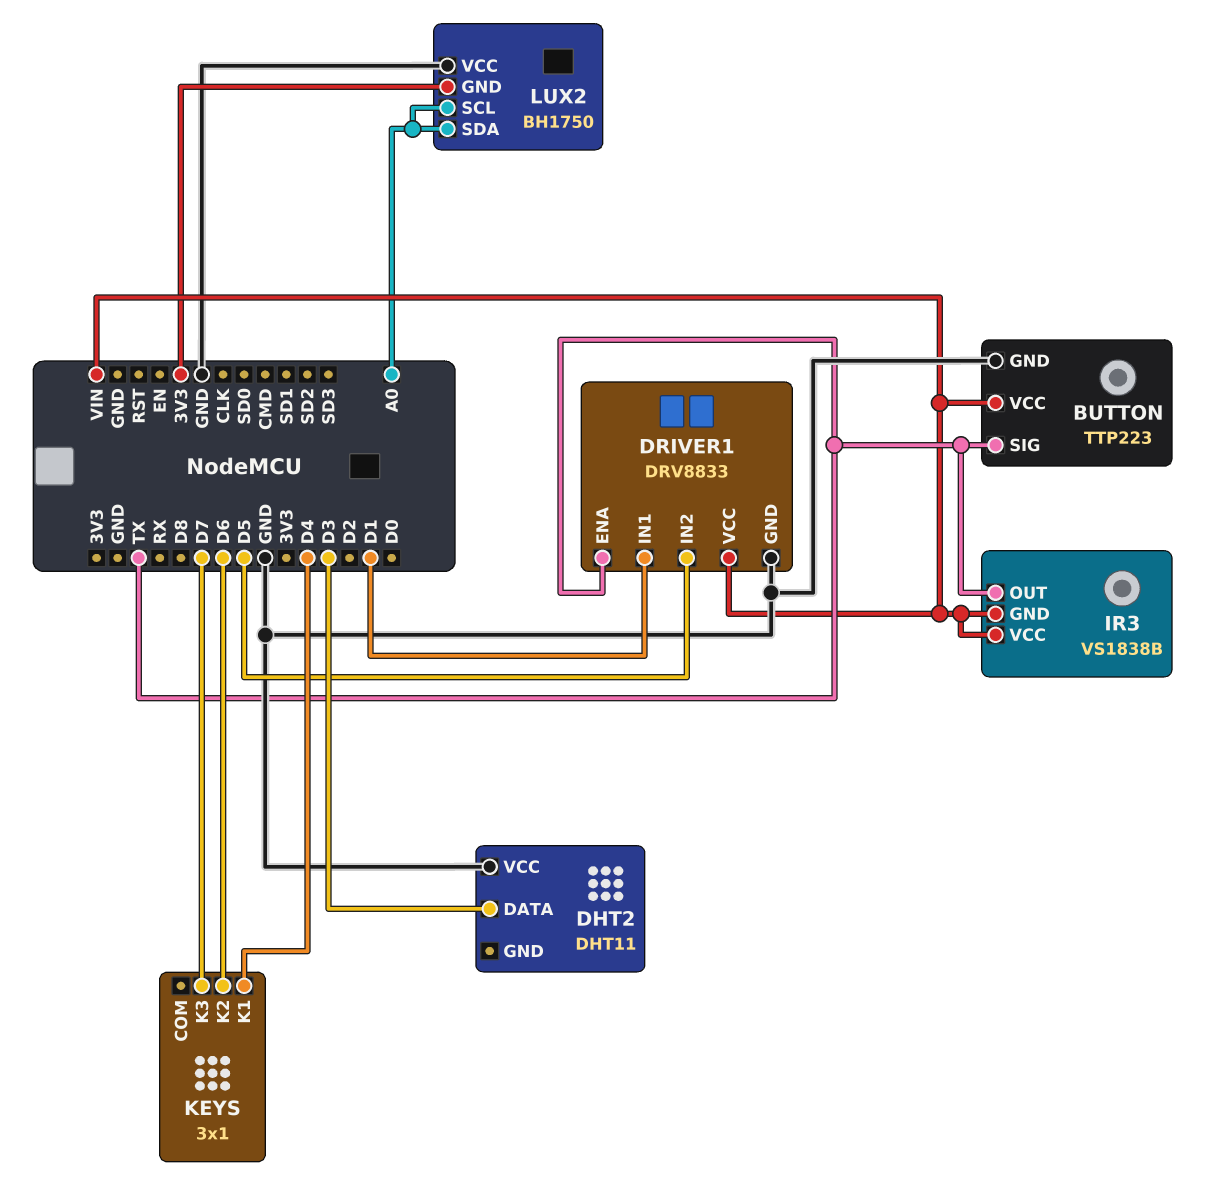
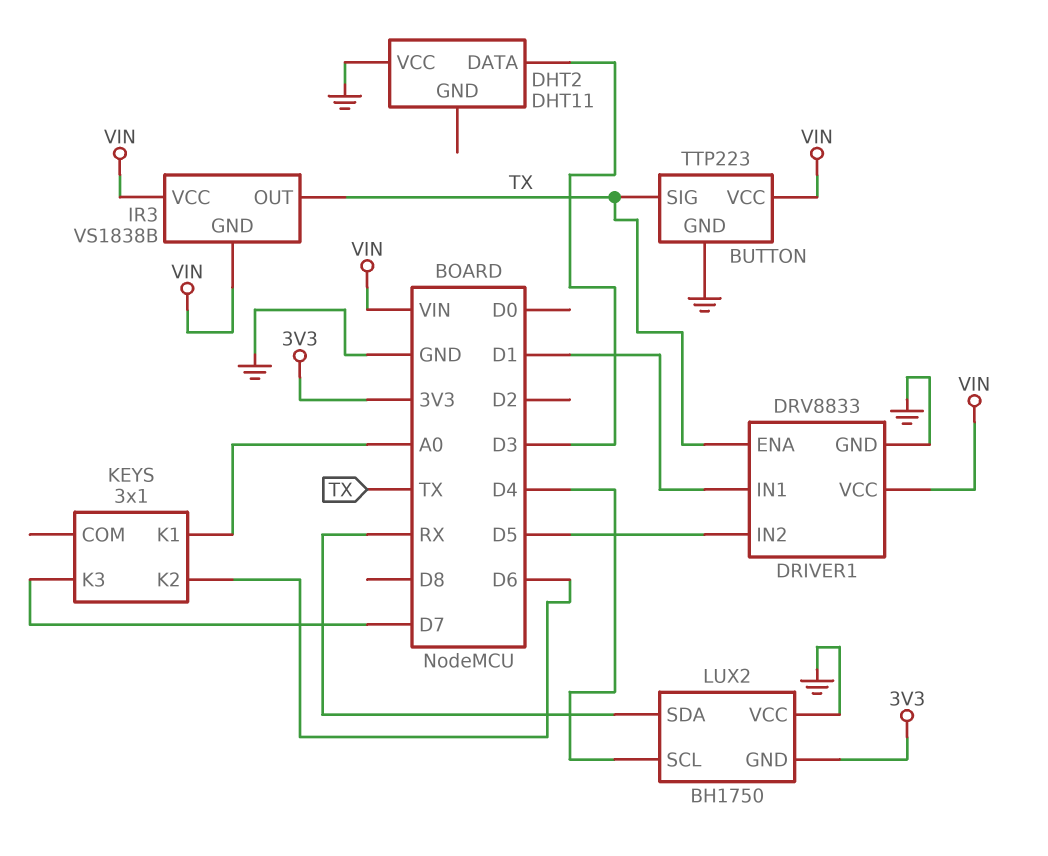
KEYS pin K1: D4 -> A0
LUX2 pin SCL: A0 -> D4
LUX2 pin SDA: A0 -> RX

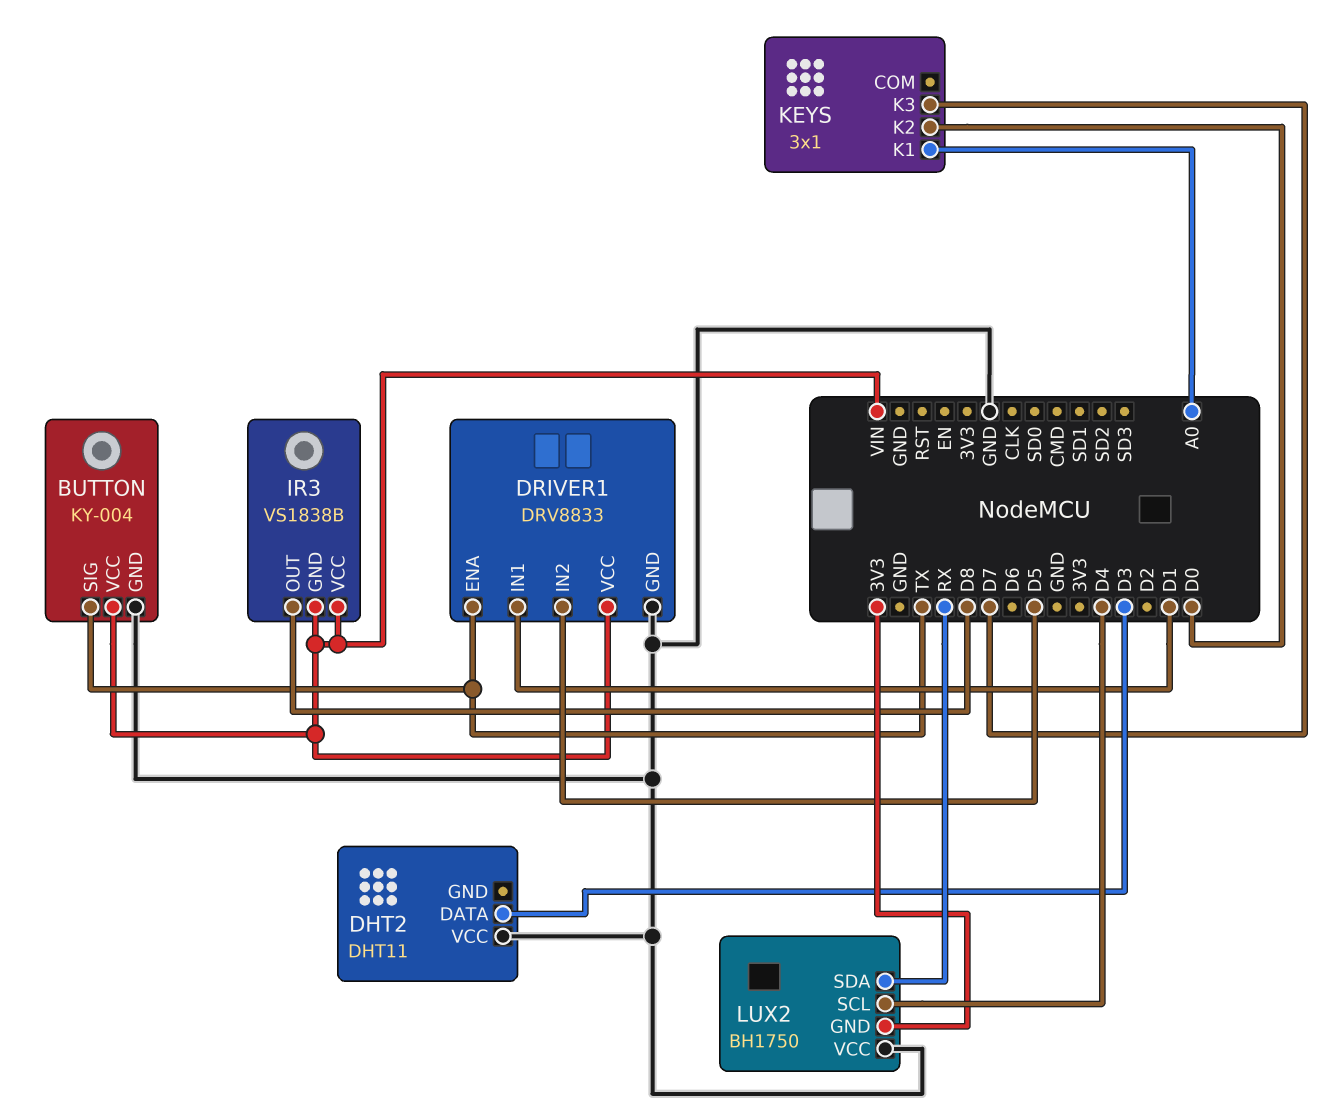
BUTTON: TTP223 -> KY-004
IR3 pin OUT: TX -> D8
KEYS pin K2: D6 -> D0

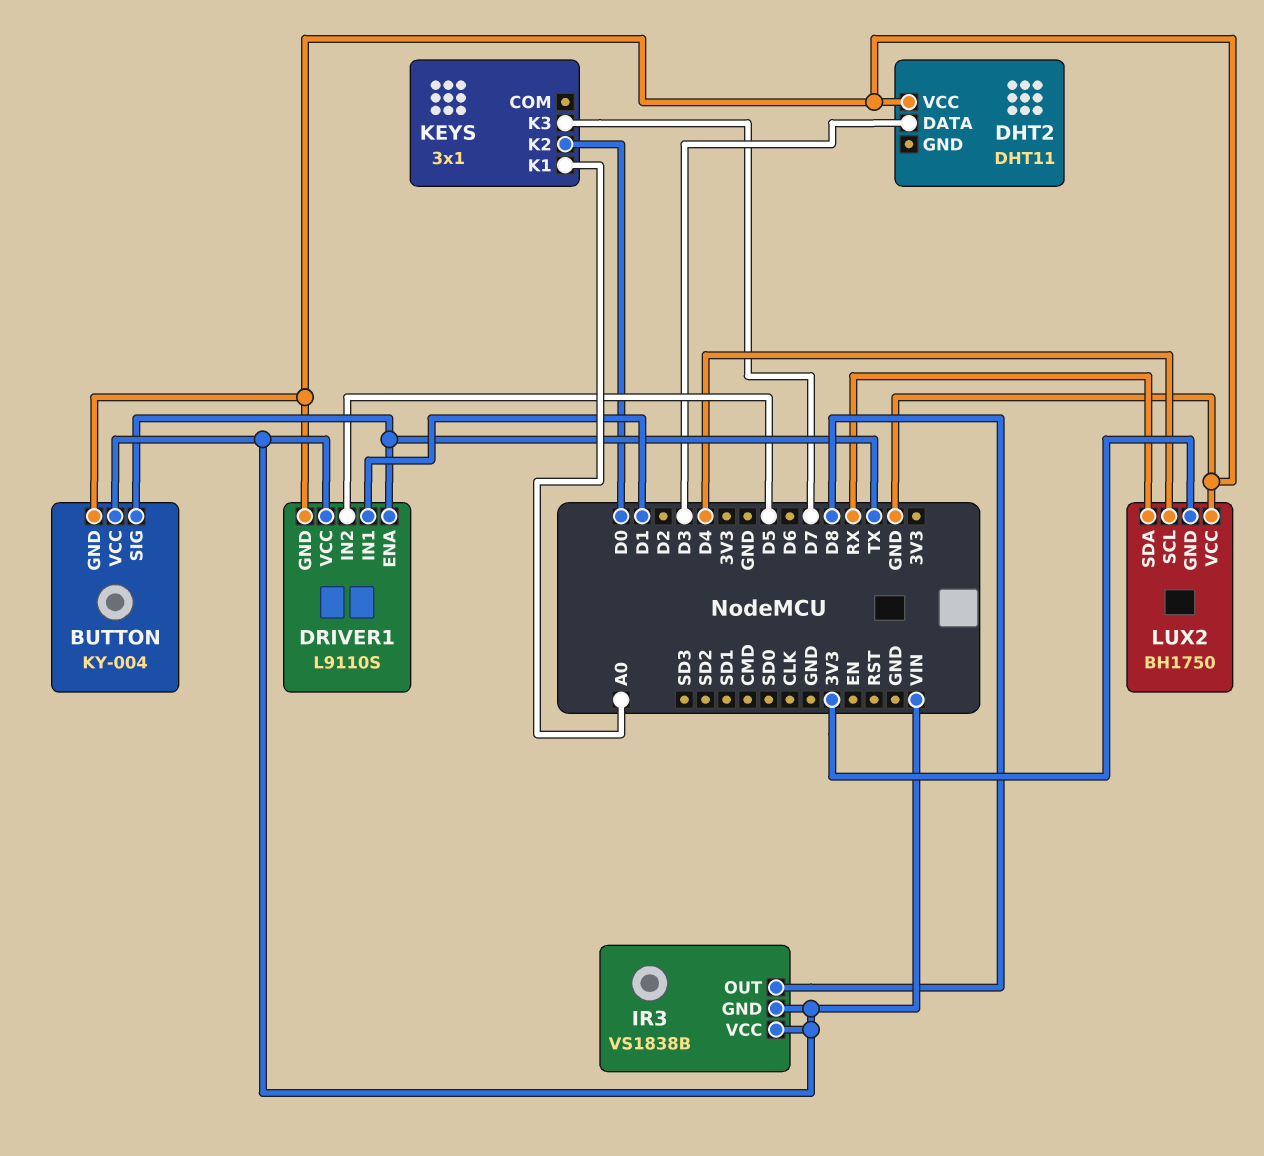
DRIVER1: DRV8833 -> L9110S

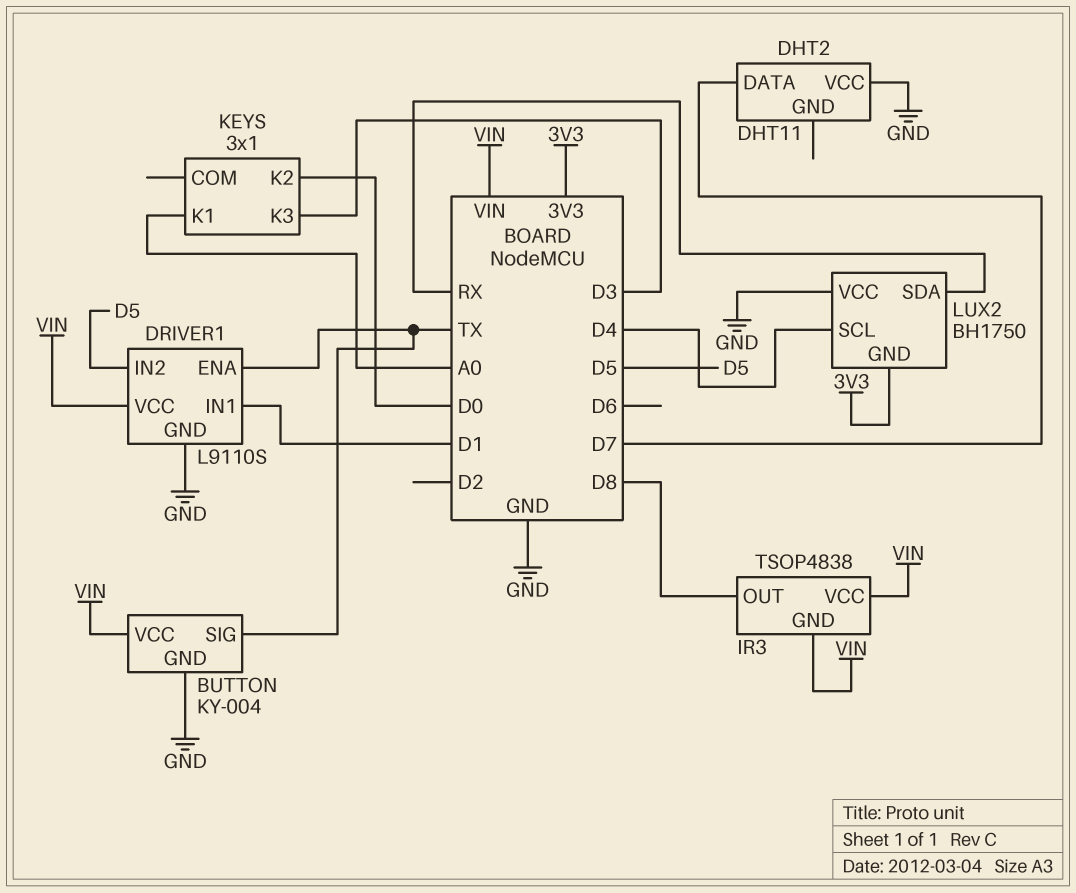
DHT2 pin DATA: D3 -> D7
IR3: VS1838B -> TSOP4838
KEYS pin K3: D7 -> D3

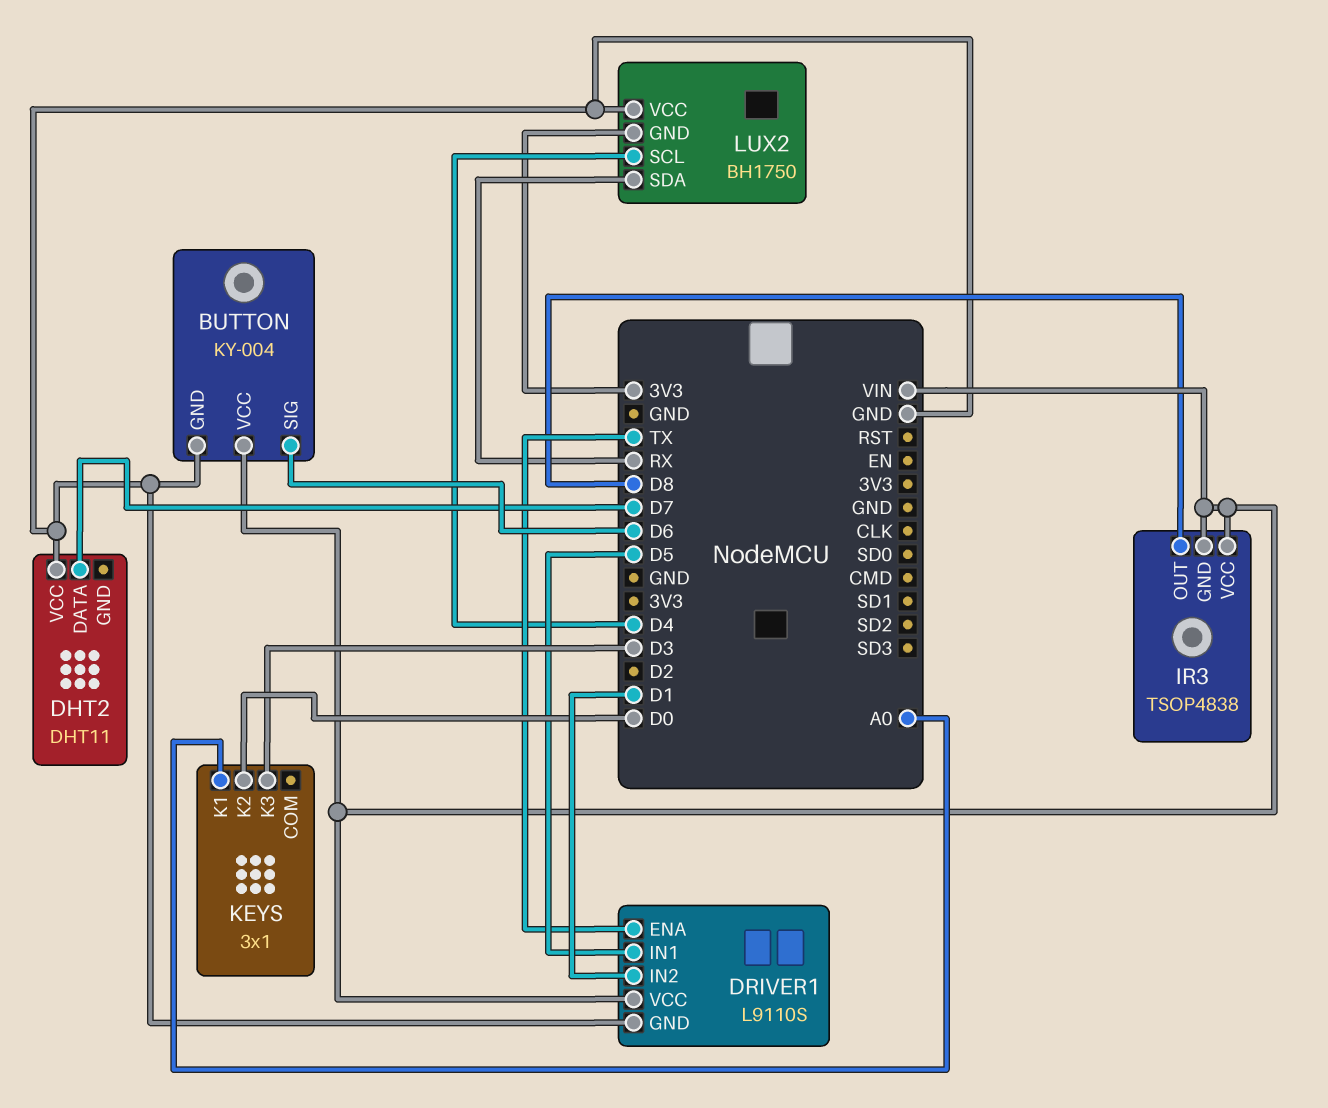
BUTTON pin SIG: TX -> D6
DRIVER1 pin IN1: D1 -> D5
DRIVER1 pin IN2: D5 -> D1

